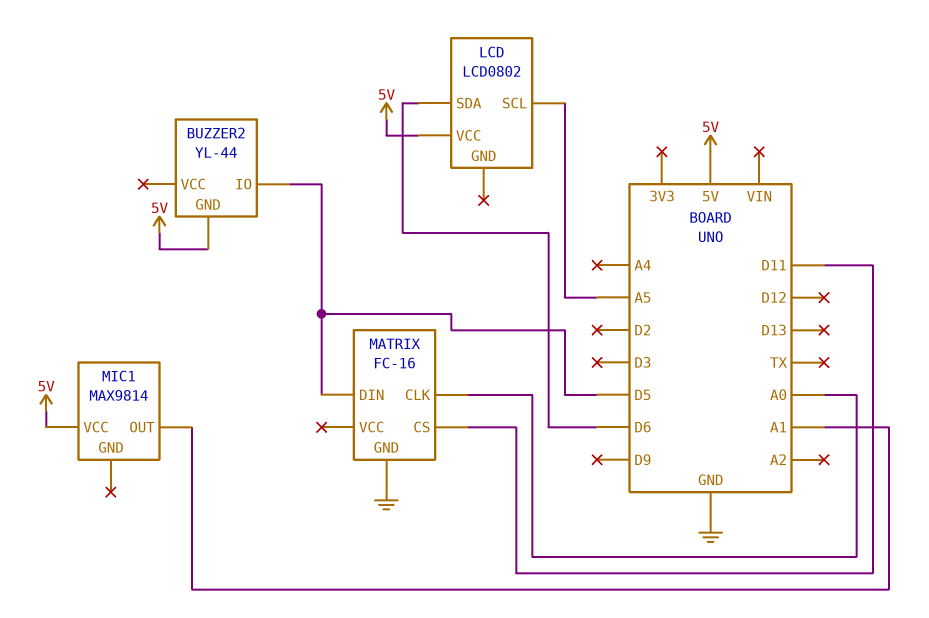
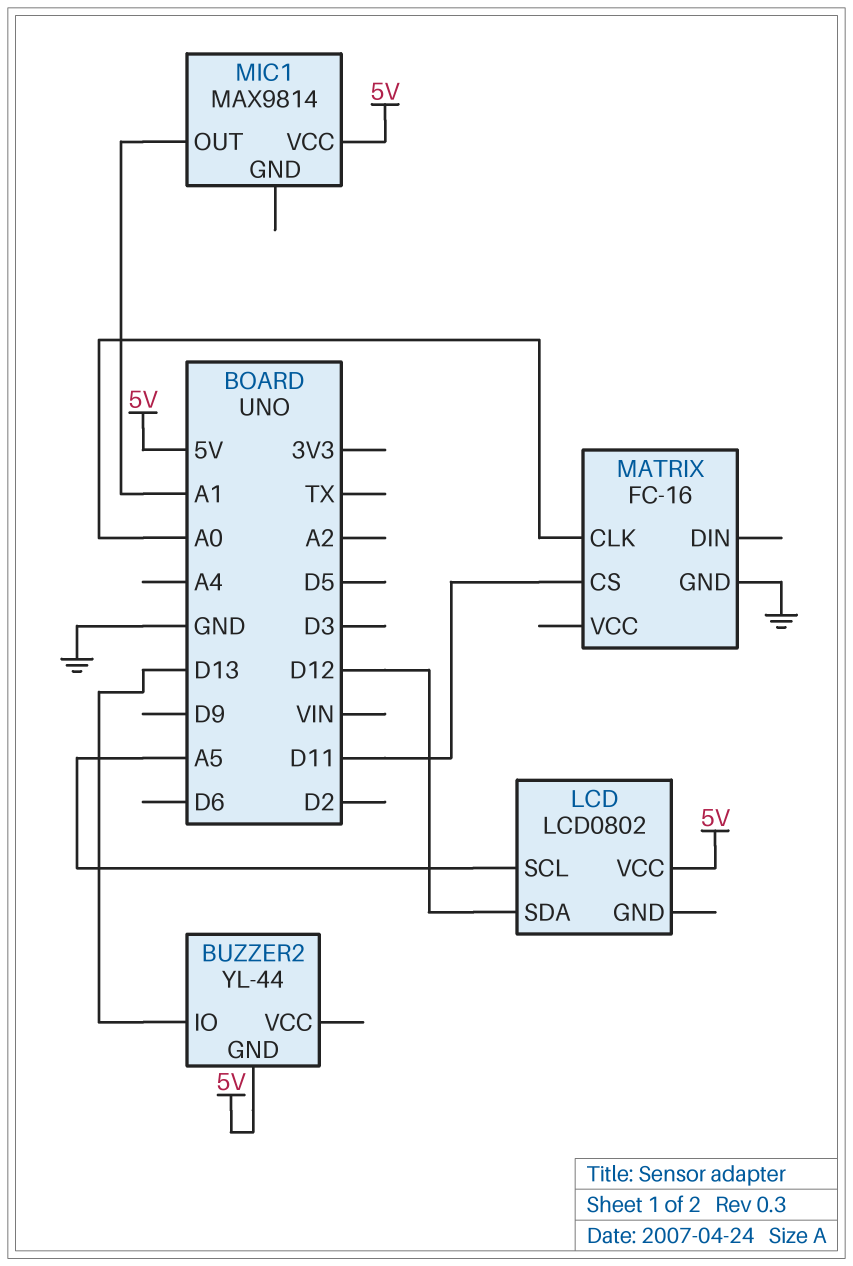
BUZZER2 pin IO: D5 -> D13
LCD pin SDA: D6 -> D12
MATRIX pin DIN: D5 -> none

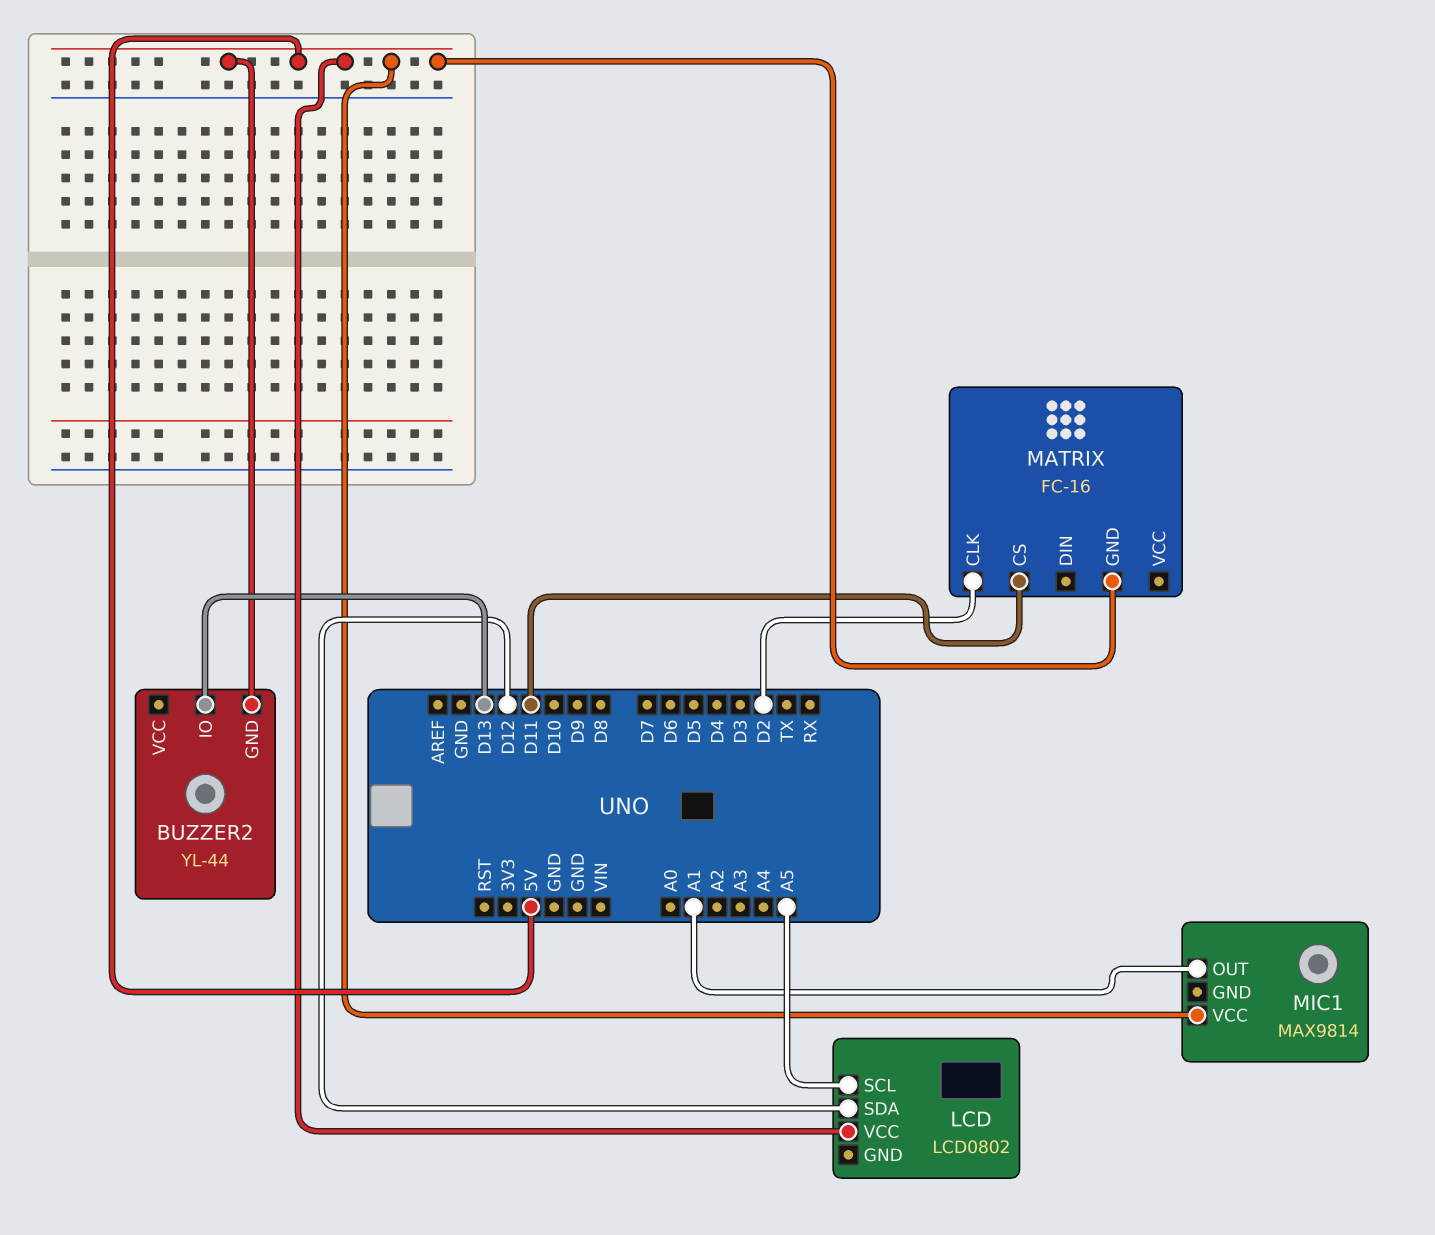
MATRIX pin CLK: A0 -> D2
MATRIX pin GND: GND -> 5V

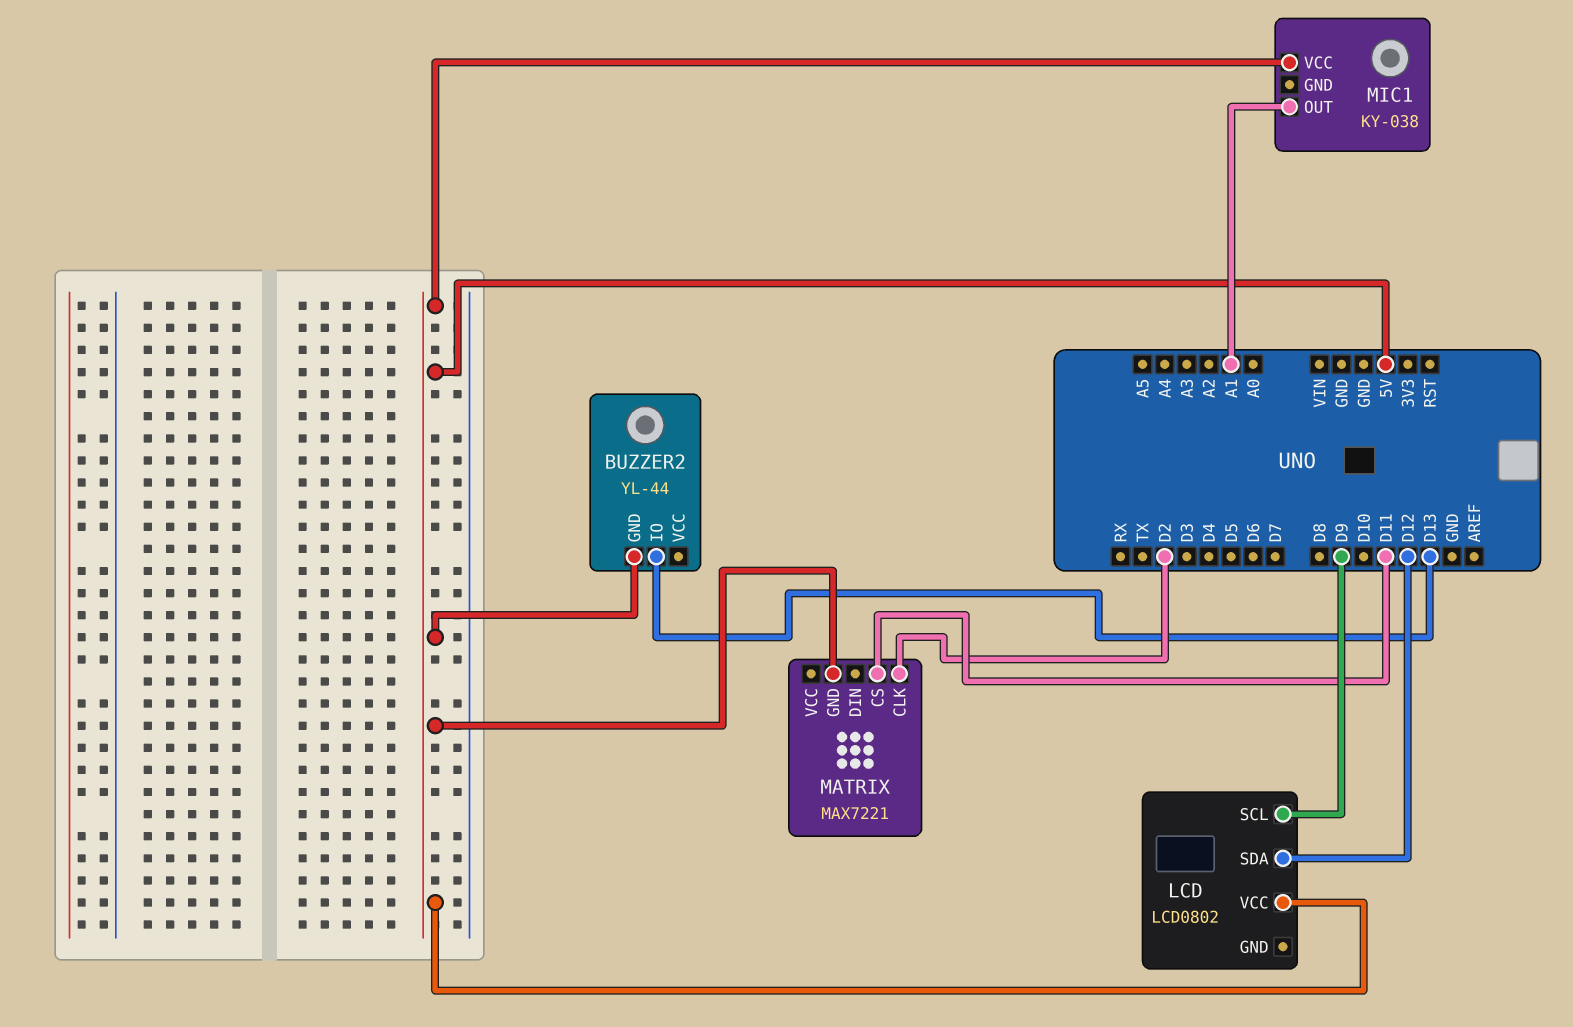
LCD pin SCL: A5 -> D9
MATRIX: FC-16 -> MAX7221
MIC1: MAX9814 -> KY-038

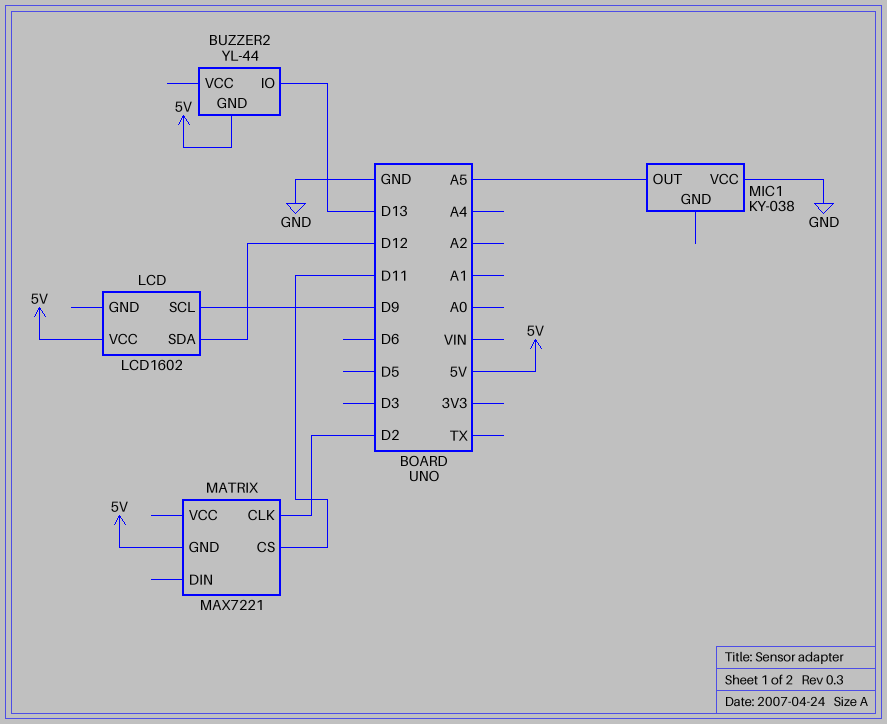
LCD: LCD0802 -> LCD1602
MIC1 pin OUT: A1 -> A5
MIC1 pin VCC: 5V -> GND

